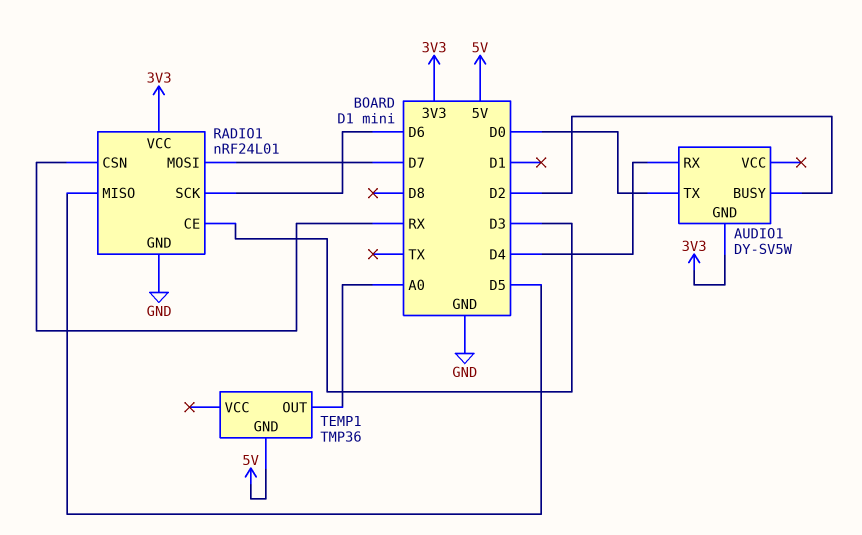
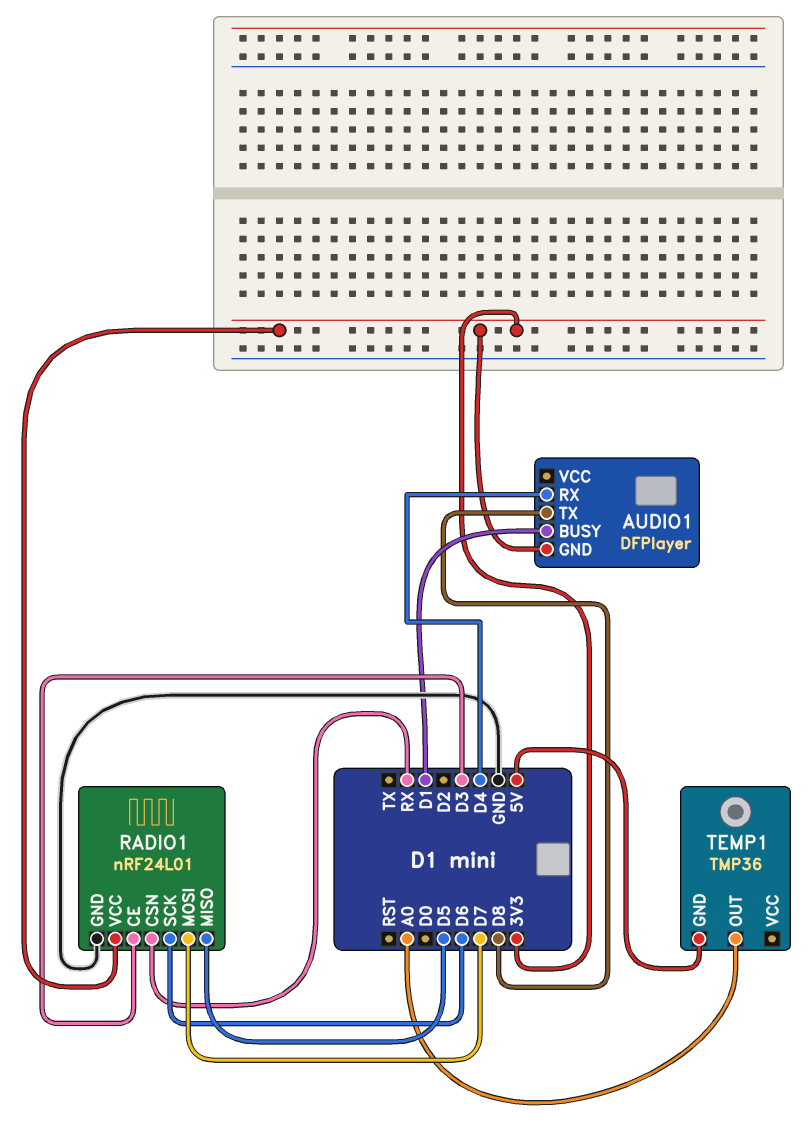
AUDIO1: DY-SV5W -> DFPlayer
AUDIO1 pin BUSY: D2 -> D1
AUDIO1 pin TX: D0 -> D8

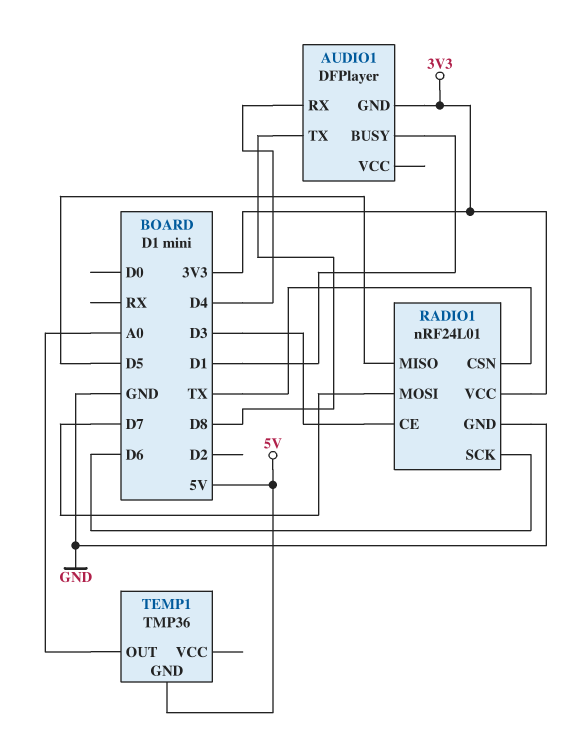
RADIO1 pin CSN: RX -> TX

